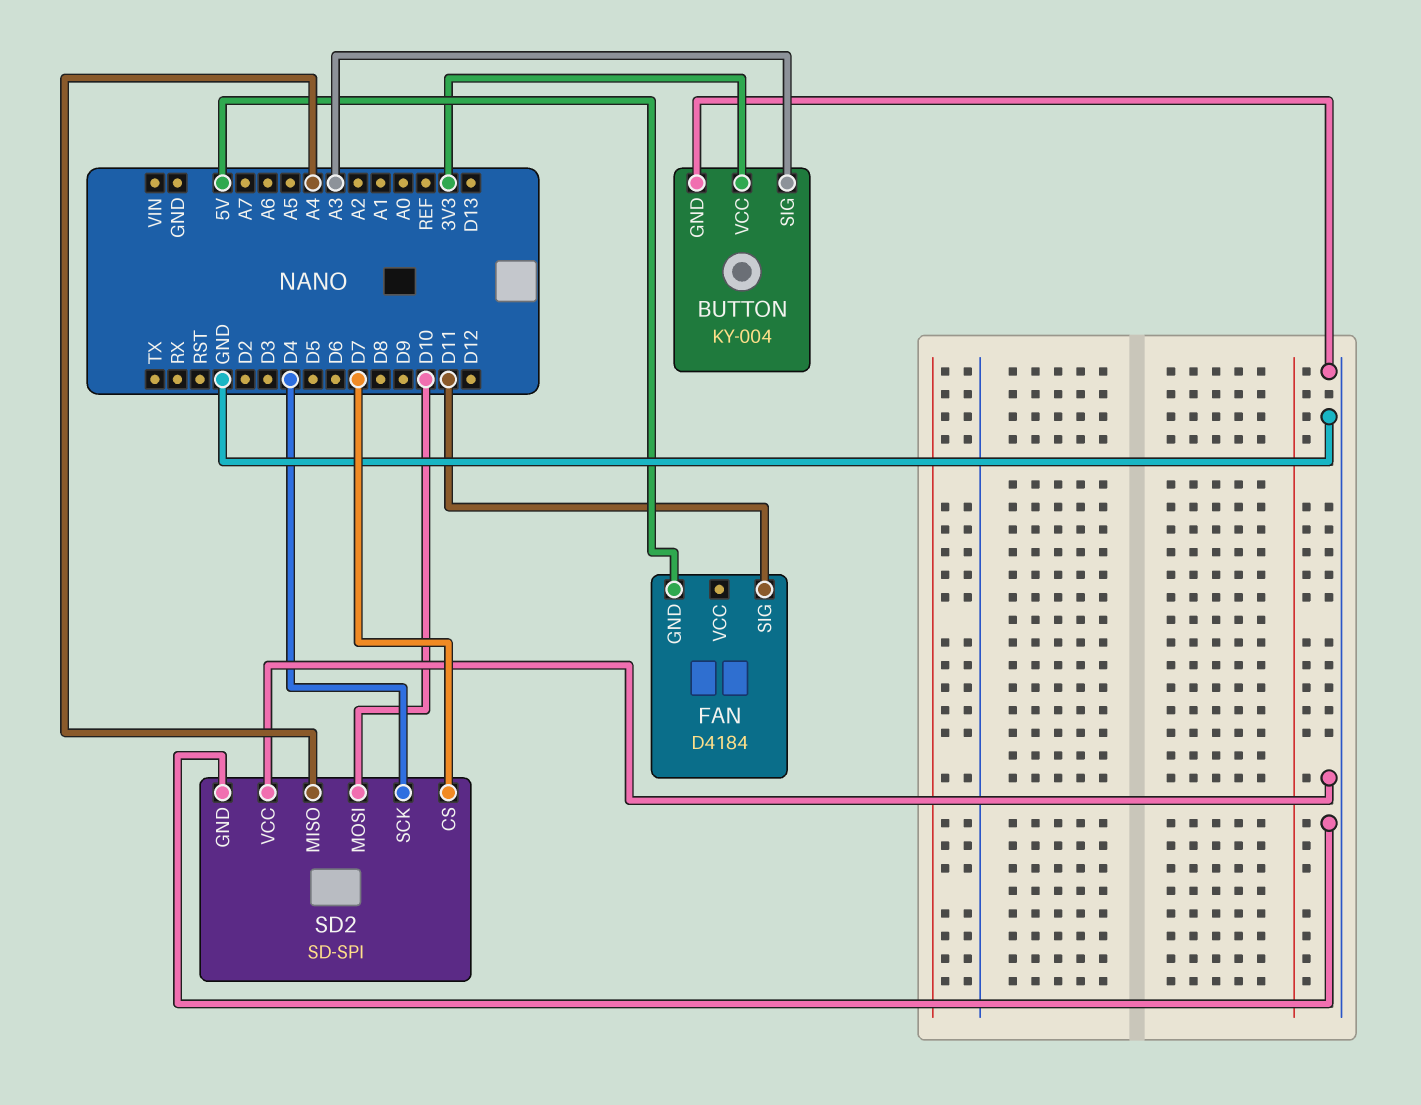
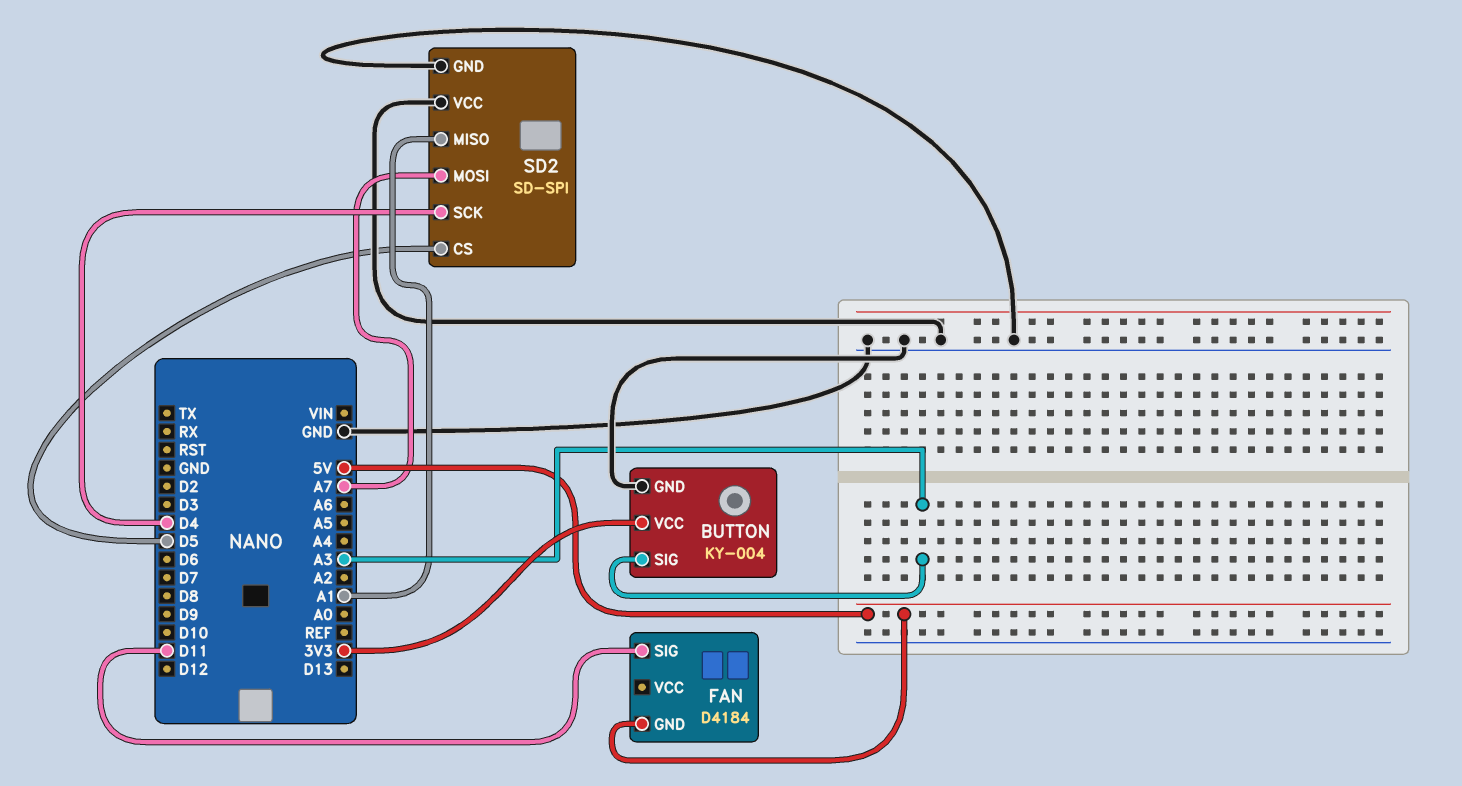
SD2 pin CS: D7 -> D5
SD2 pin MISO: A4 -> A1
SD2 pin MOSI: D10 -> A7

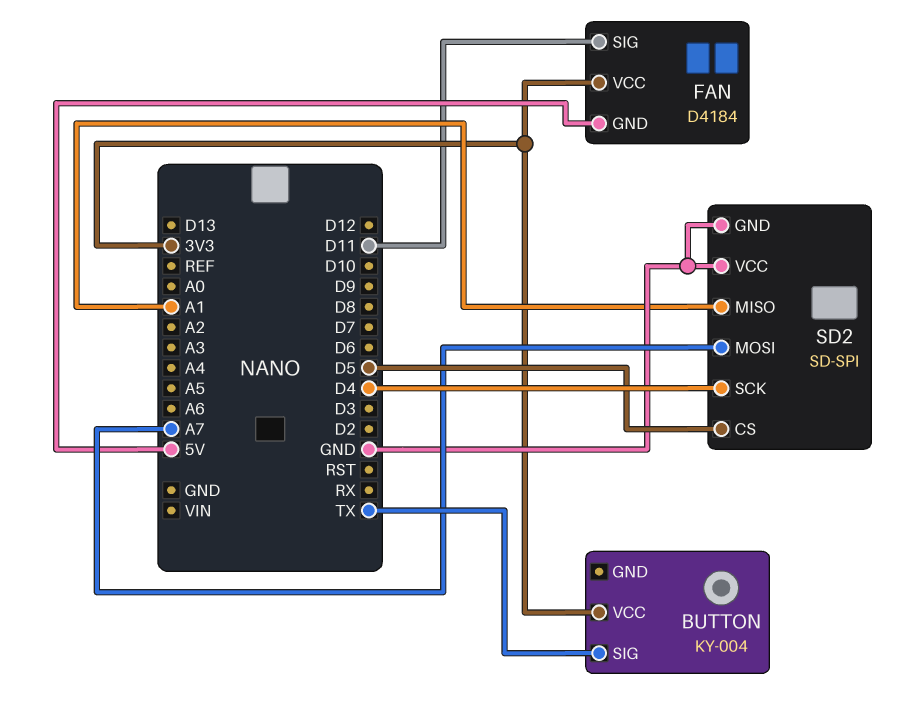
BUTTON pin GND: GND -> none
BUTTON pin SIG: A3 -> TX
FAN pin VCC: none -> 3V3

